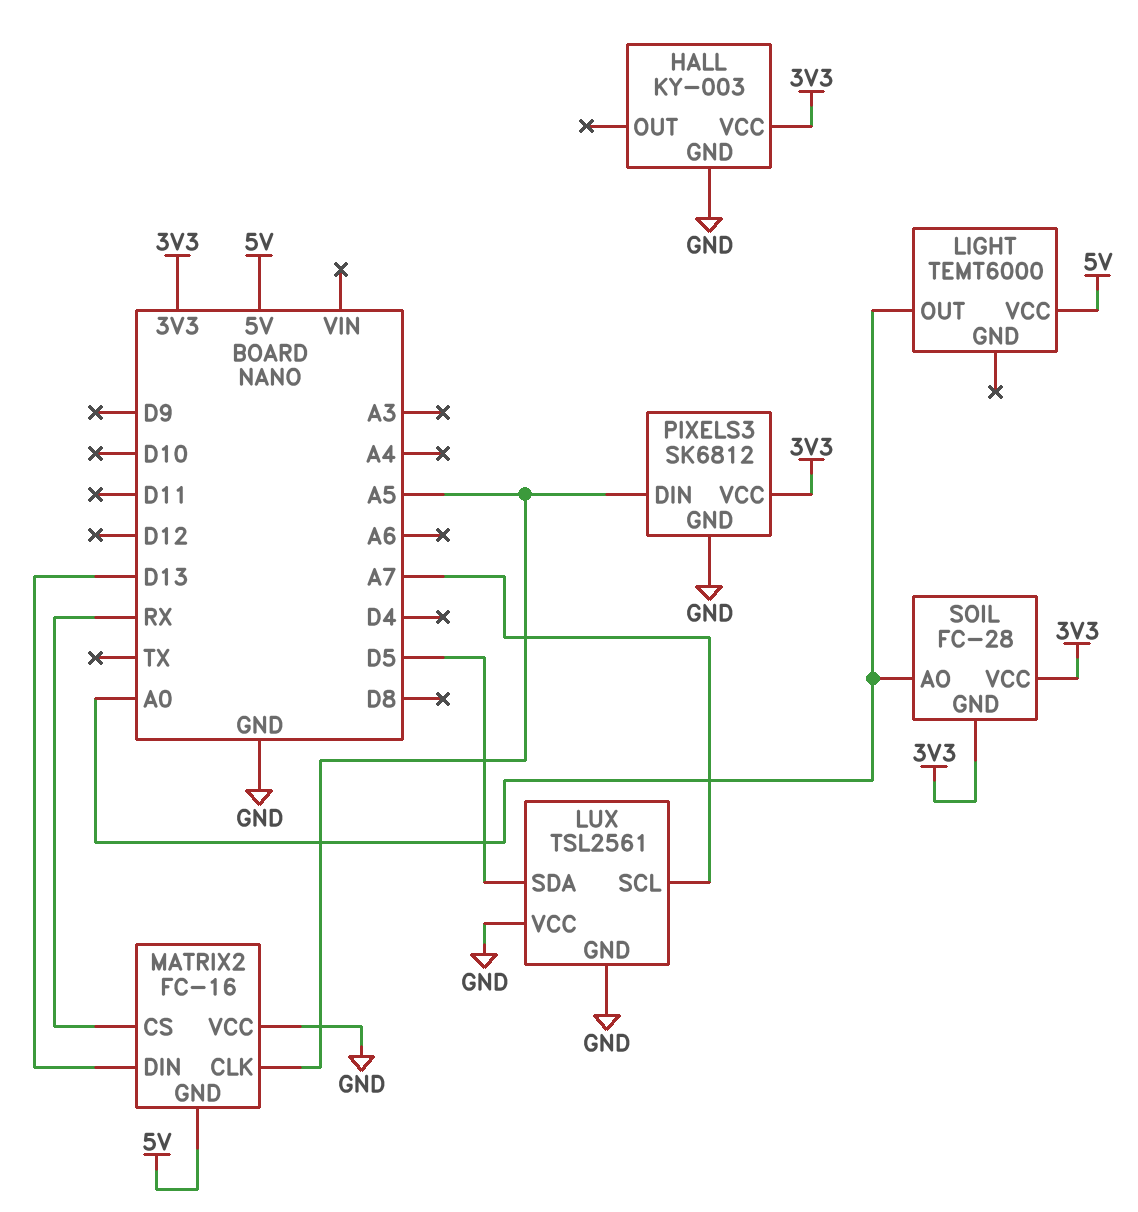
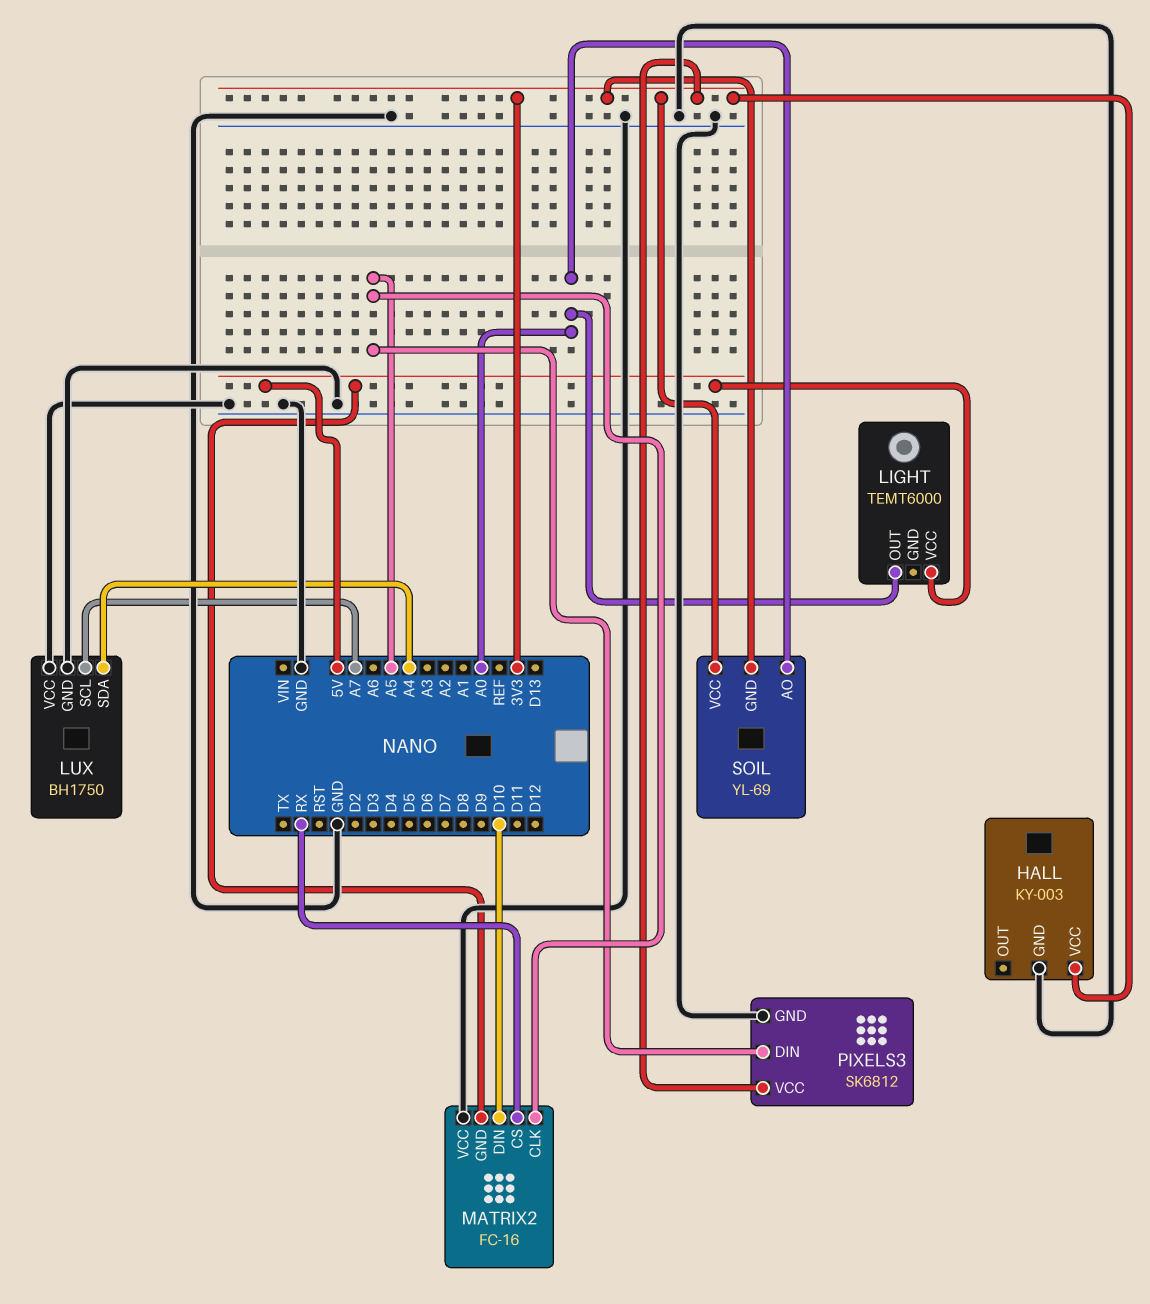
LUX: TSL2561 -> BH1750
LUX pin SDA: D5 -> A4
MATRIX2 pin DIN: D13 -> D10
SOIL: FC-28 -> YL-69

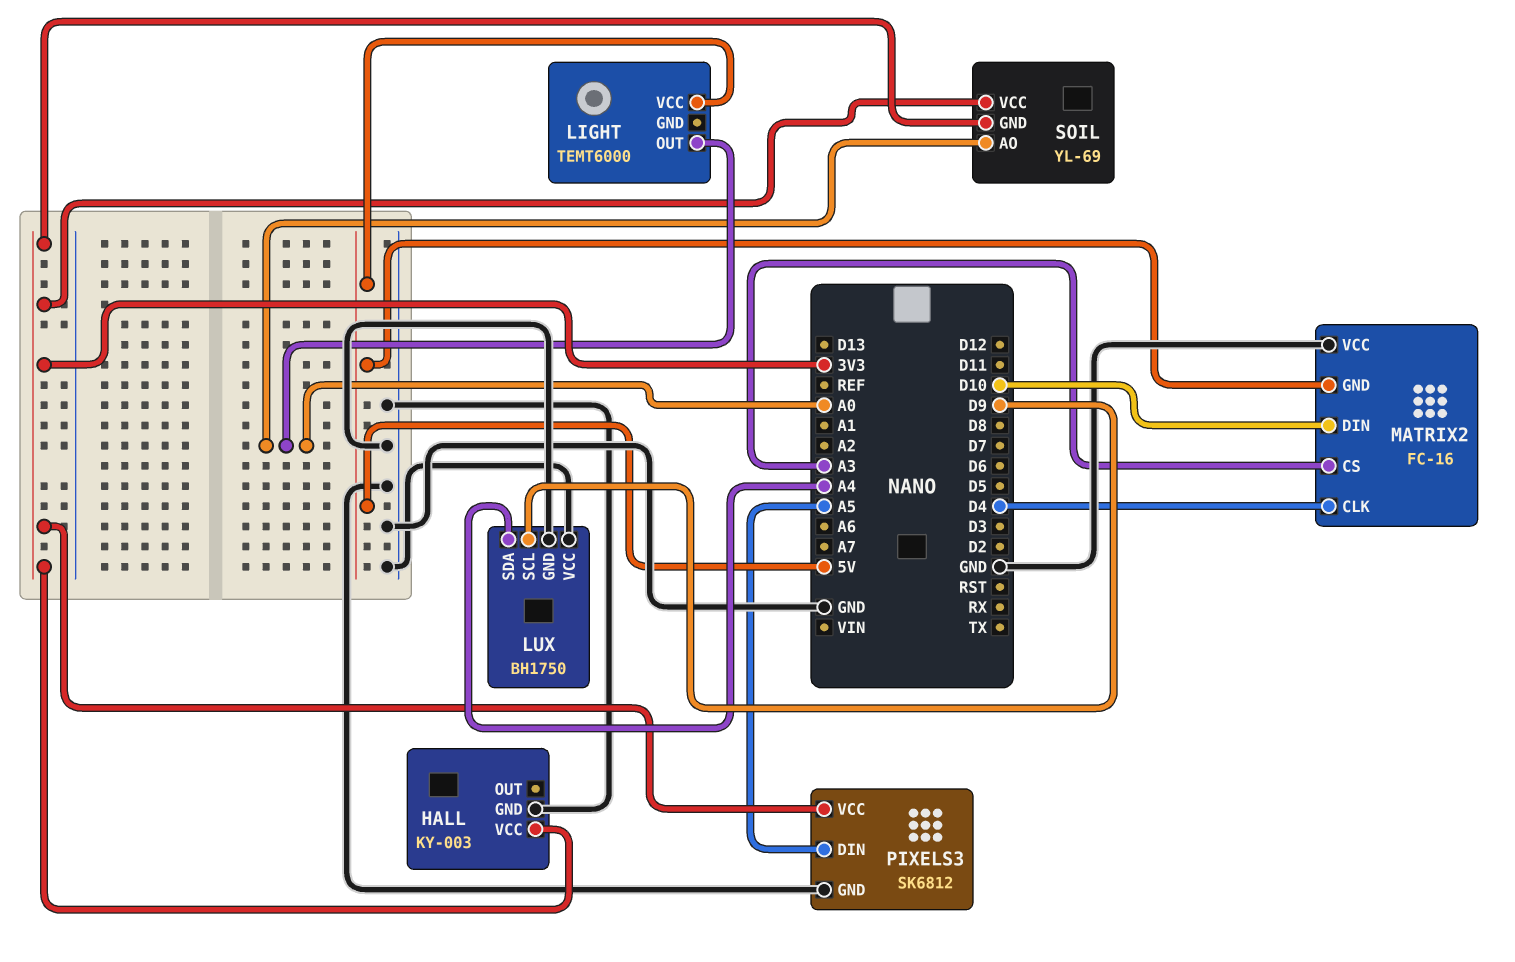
LUX pin SCL: A7 -> D9
MATRIX2 pin CLK: A5 -> D4
MATRIX2 pin CS: RX -> A3

